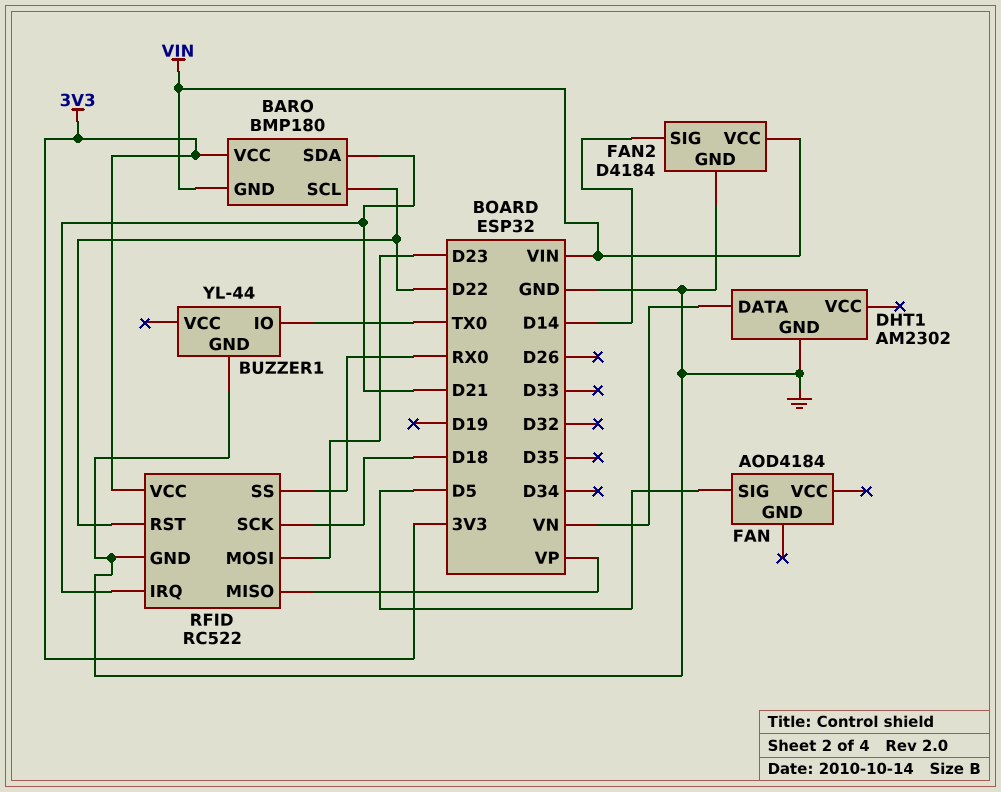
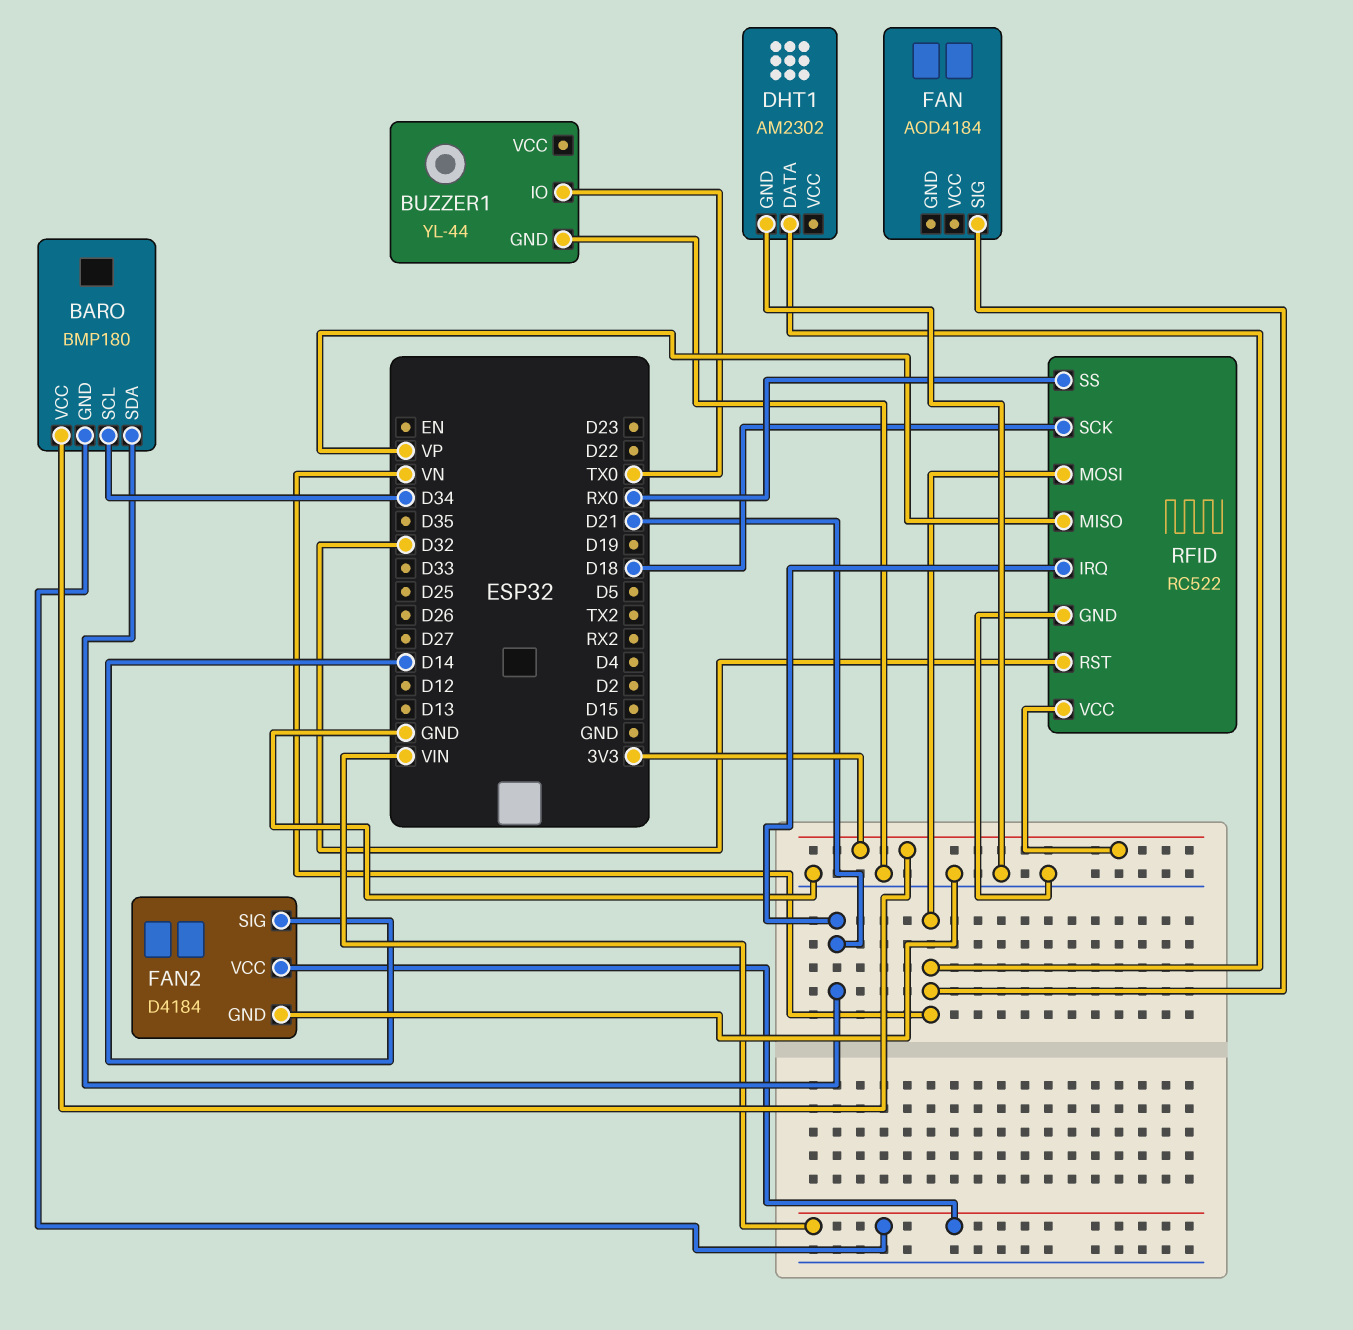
BARO pin SCL: D22 -> D34
FAN pin SIG: D5 -> VN
RFID pin MOSI: D23 -> VN
RFID pin RST: D22 -> D32

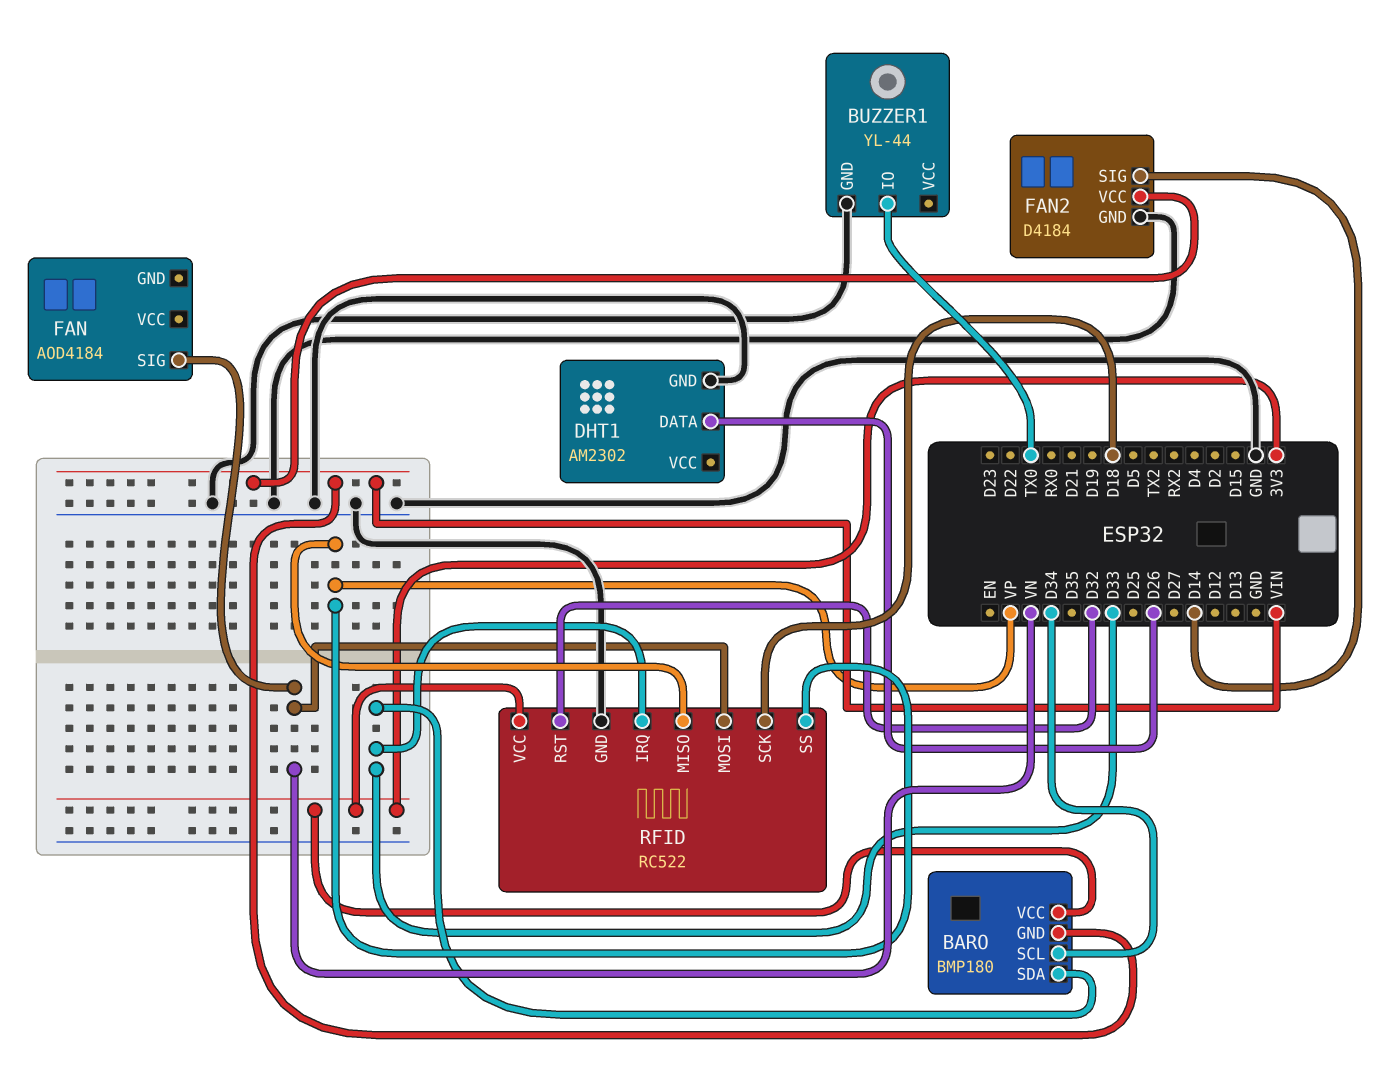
BARO pin SDA: D21 -> D33
DHT1 pin DATA: VN -> D26
RFID pin IRQ: D21 -> D33
RFID pin SS: RX0 -> VP

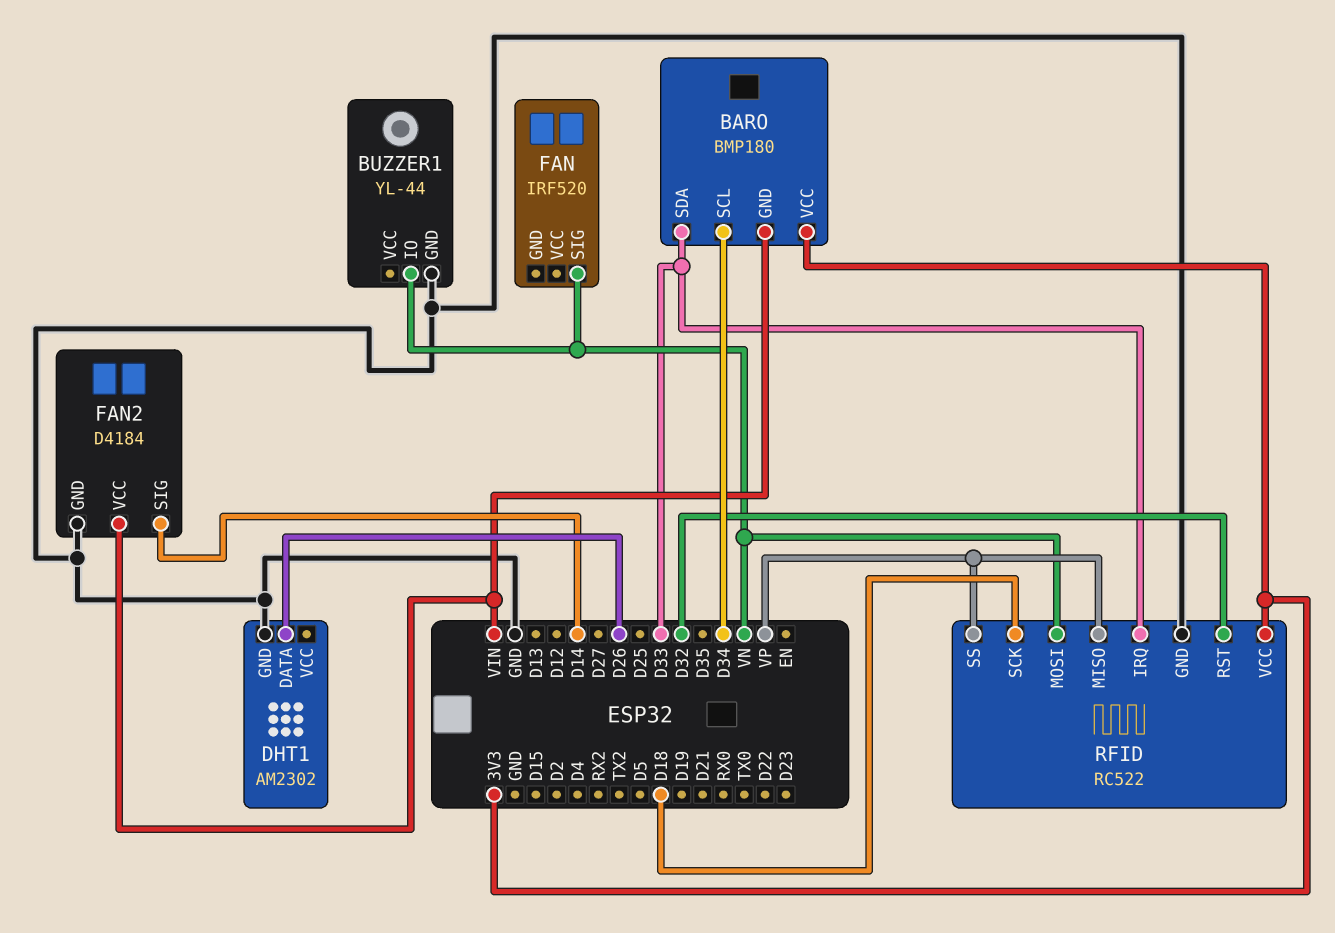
BUZZER1 pin IO: TX0 -> VN
FAN: AOD4184 -> IRF520

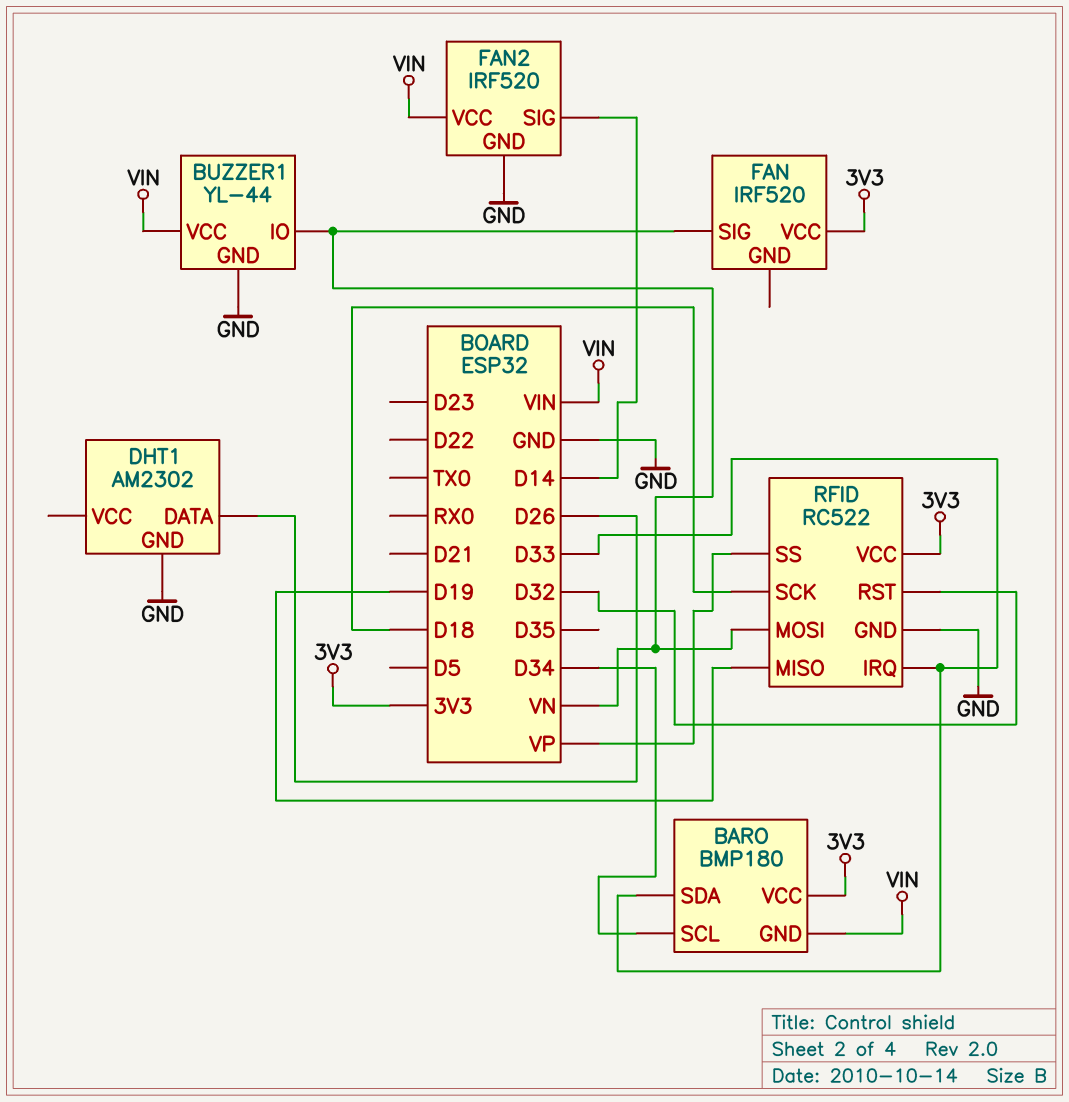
BUZZER1 pin VCC: none -> VIN
FAN pin VCC: none -> 3V3
FAN2: D4184 -> IRF520
RFID pin MISO: VP -> D19

